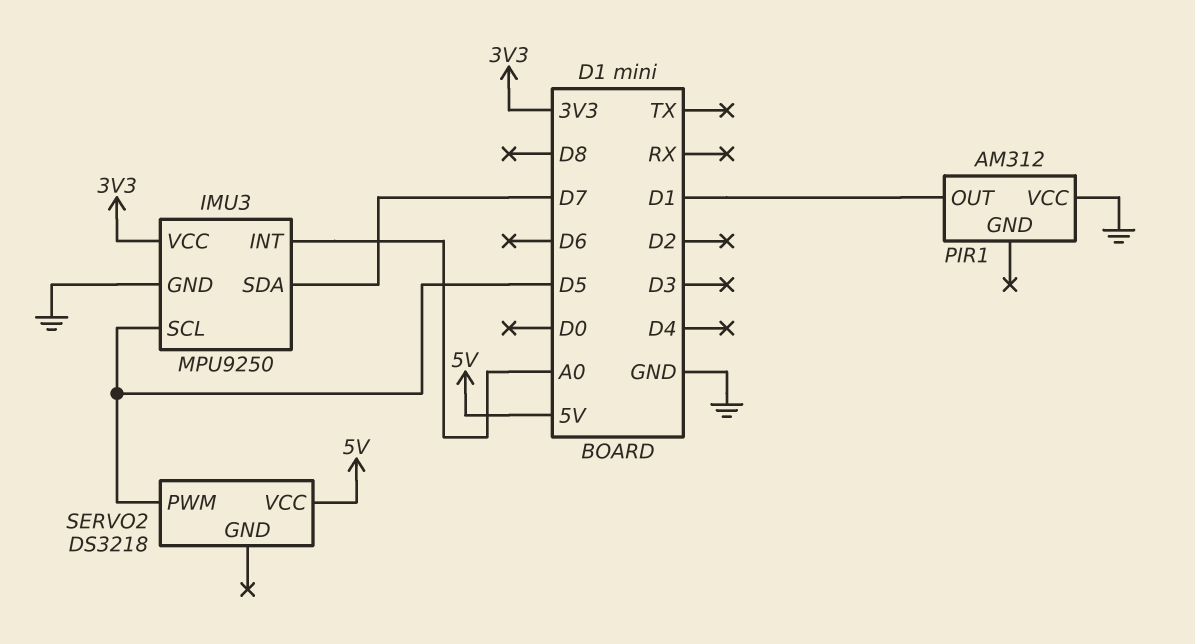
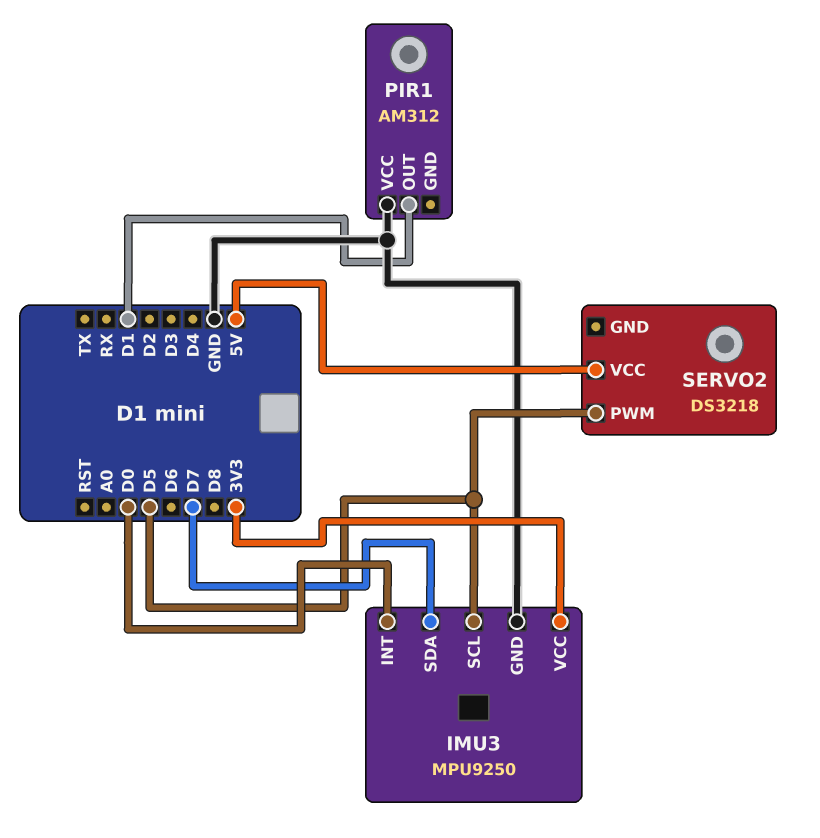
IMU3 pin INT: A0 -> D0

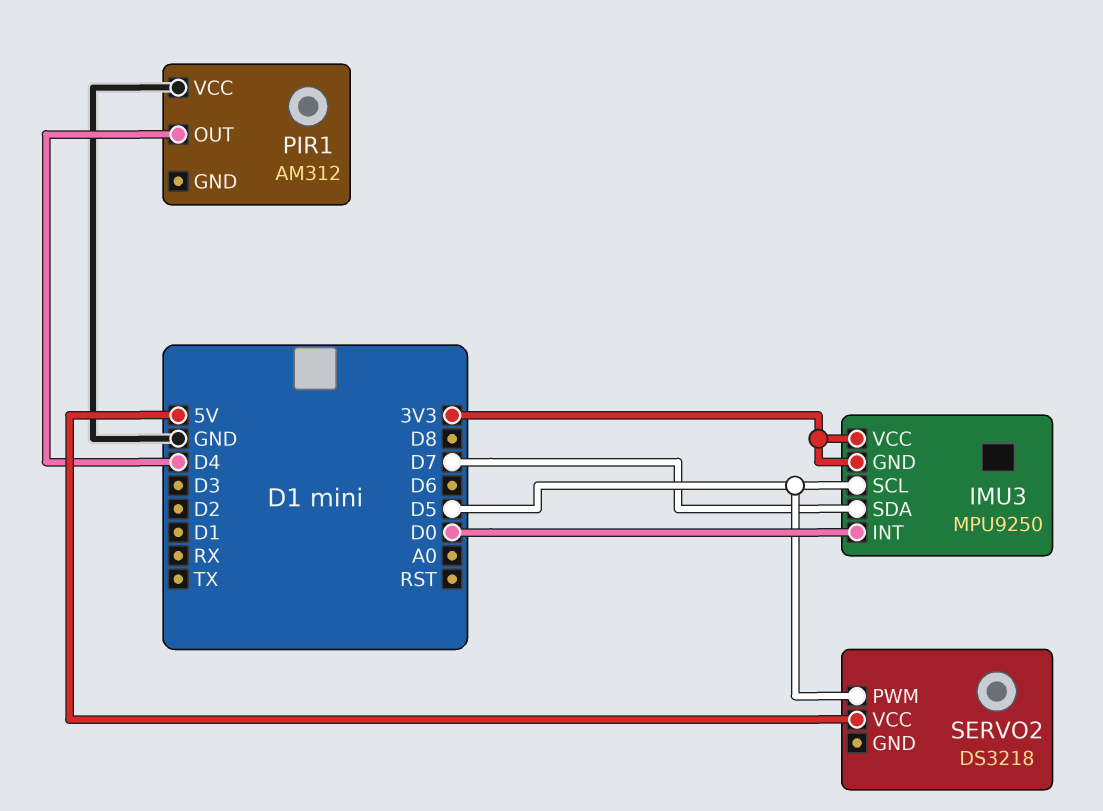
IMU3 pin GND: GND -> 3V3
PIR1 pin OUT: D1 -> D4

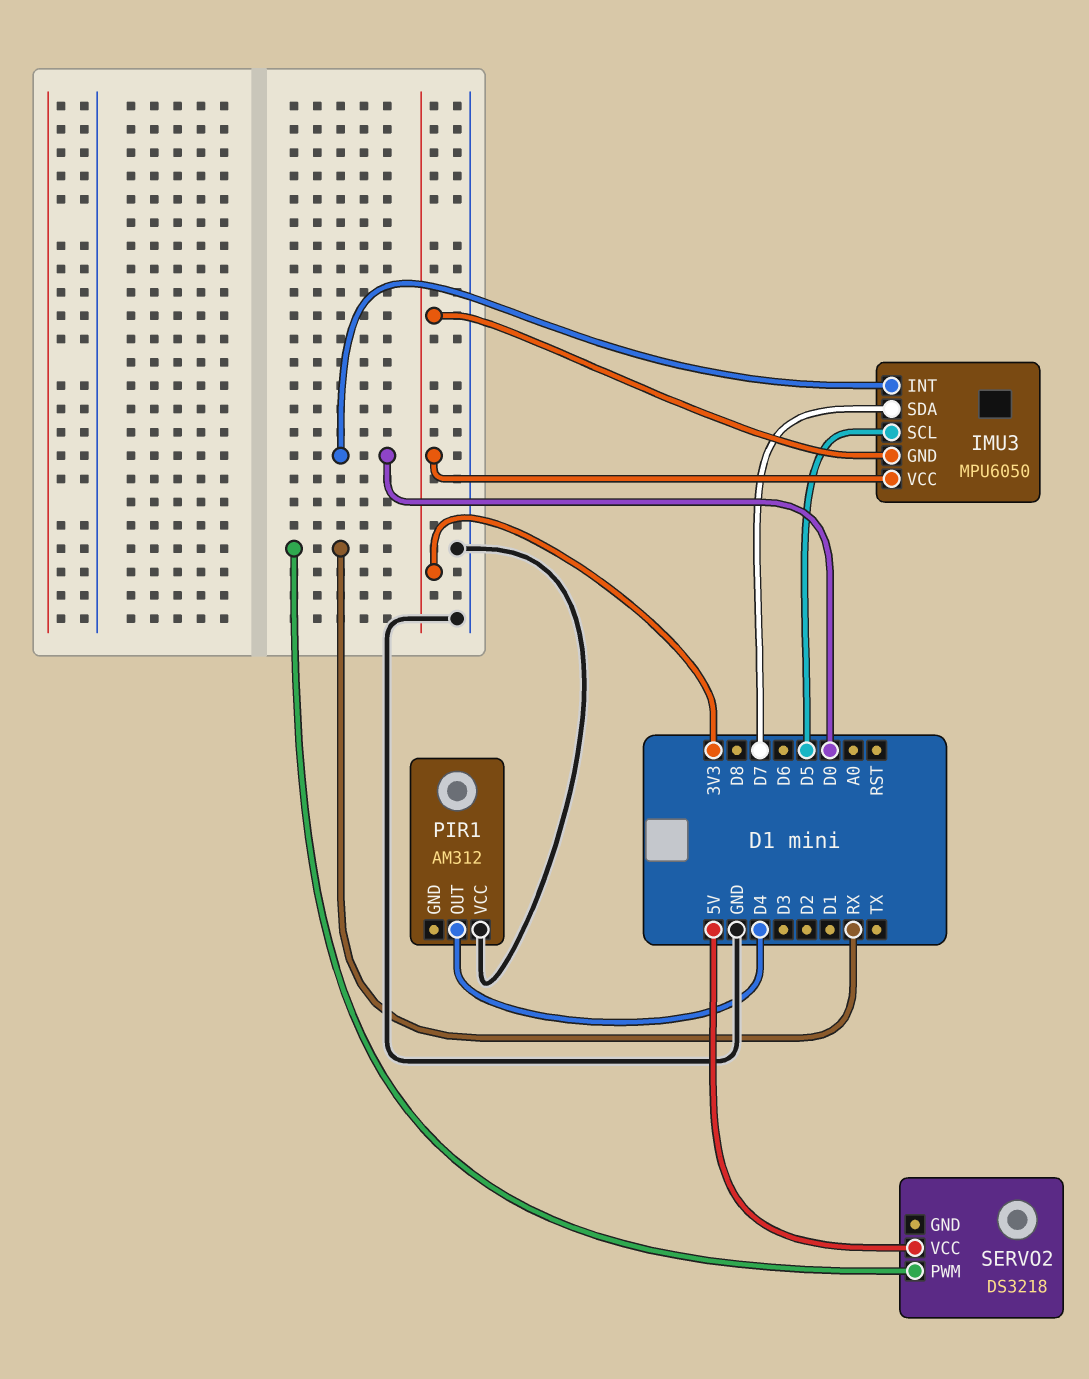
IMU3: MPU9250 -> MPU6050
SERVO2 pin PWM: D5 -> RX

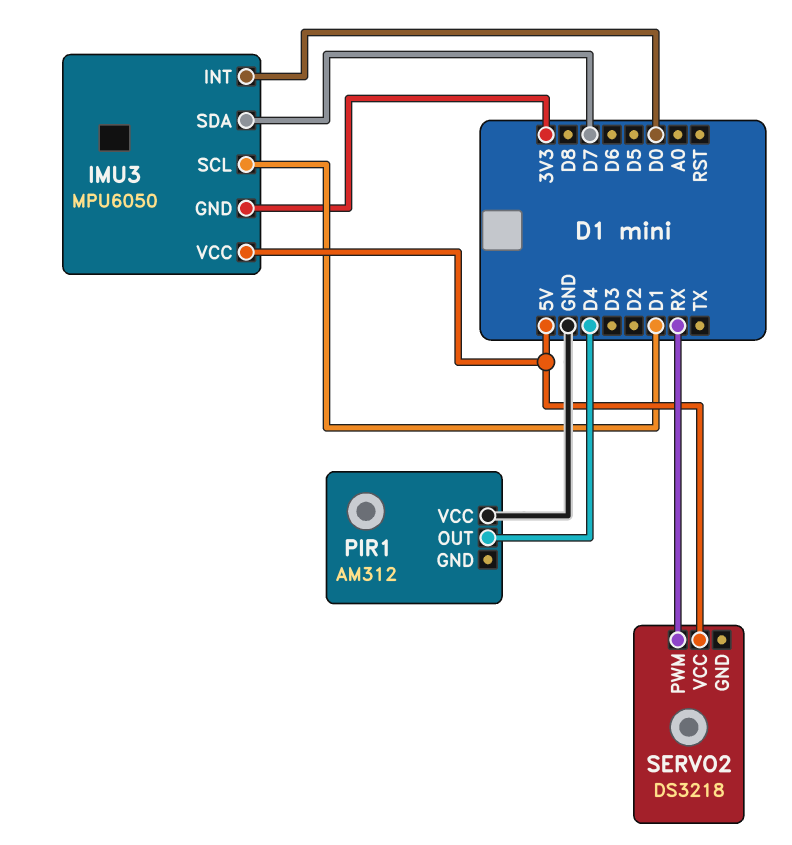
IMU3 pin SCL: D5 -> D1
IMU3 pin VCC: 3V3 -> 5V

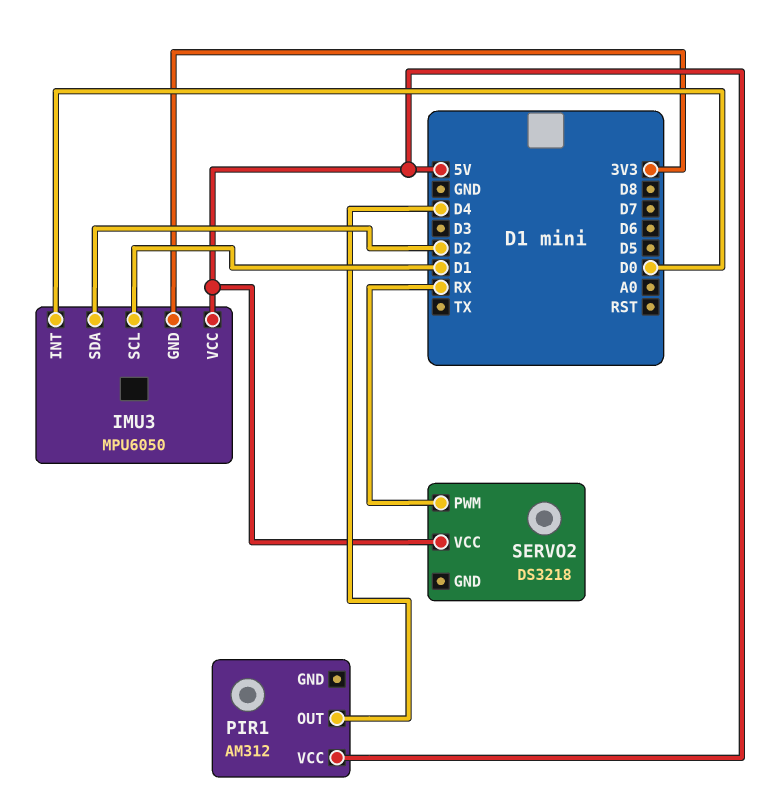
IMU3 pin SDA: D7 -> D2
PIR1 pin VCC: GND -> 5V

